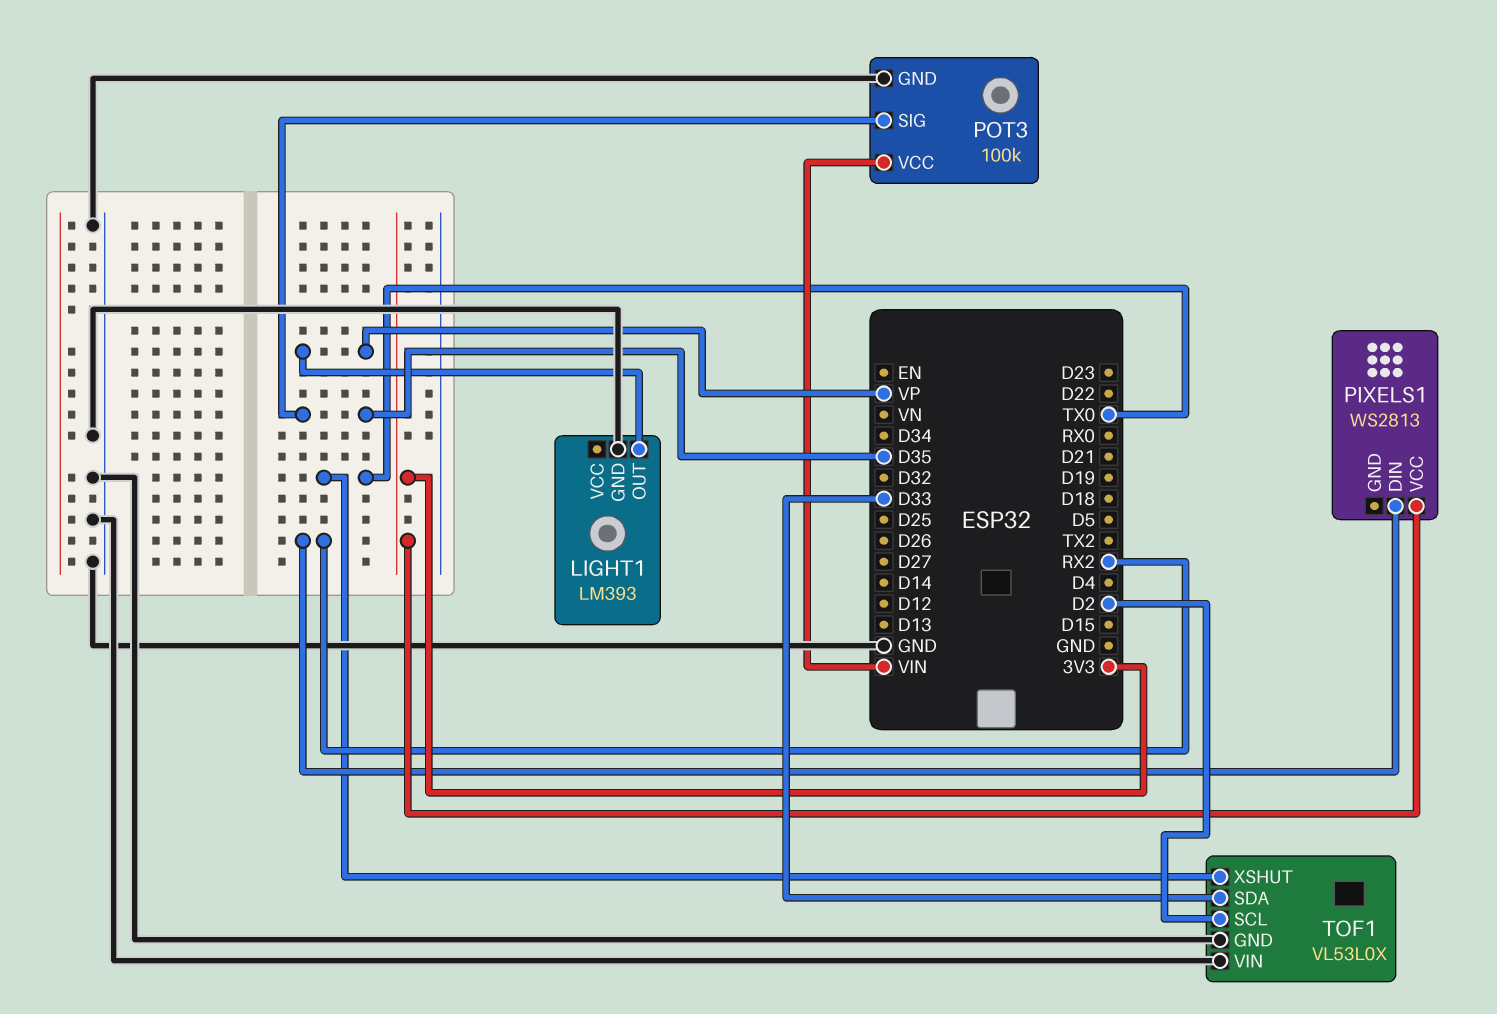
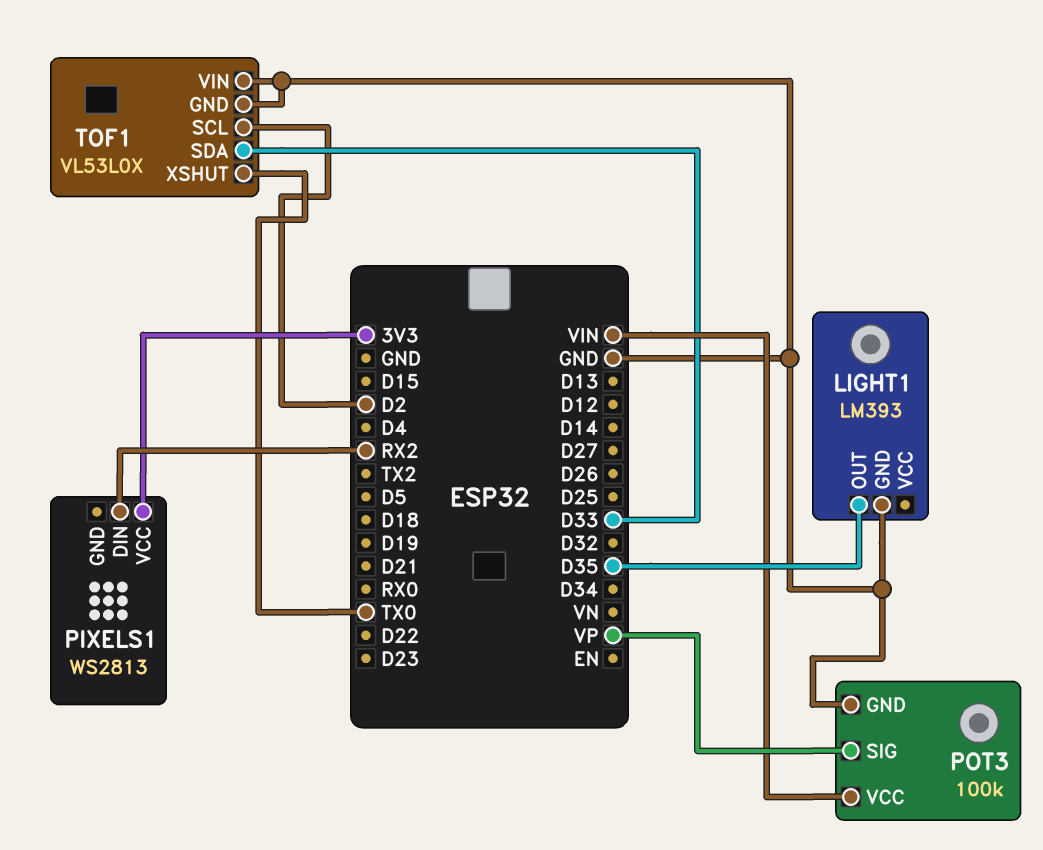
LIGHT1 pin OUT: VP -> D35
POT3 pin SIG: D35 -> VP

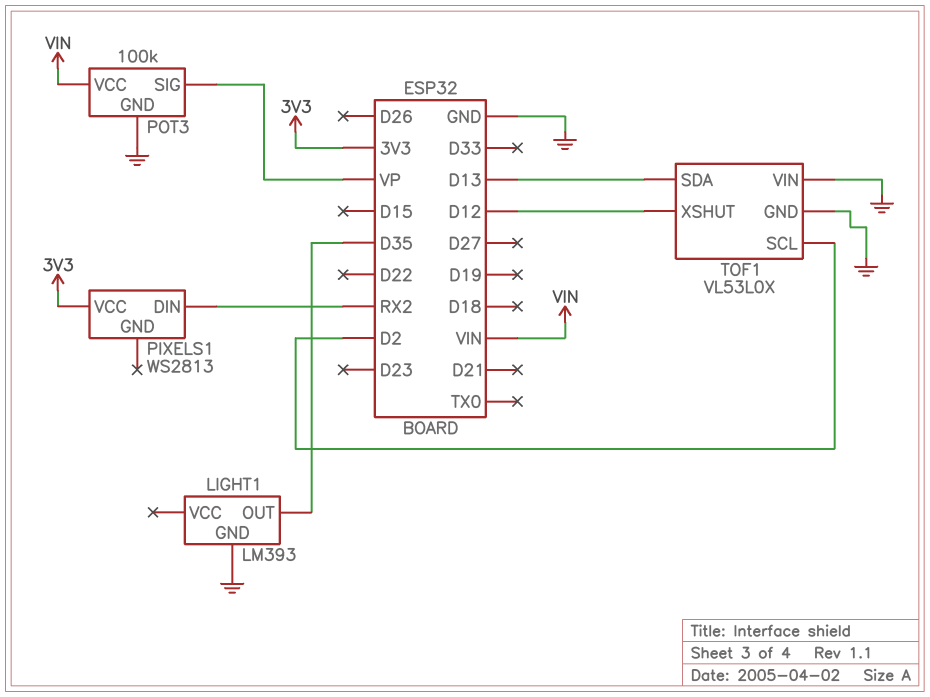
TOF1 pin SDA: D33 -> D13
TOF1 pin XSHUT: TX0 -> D12

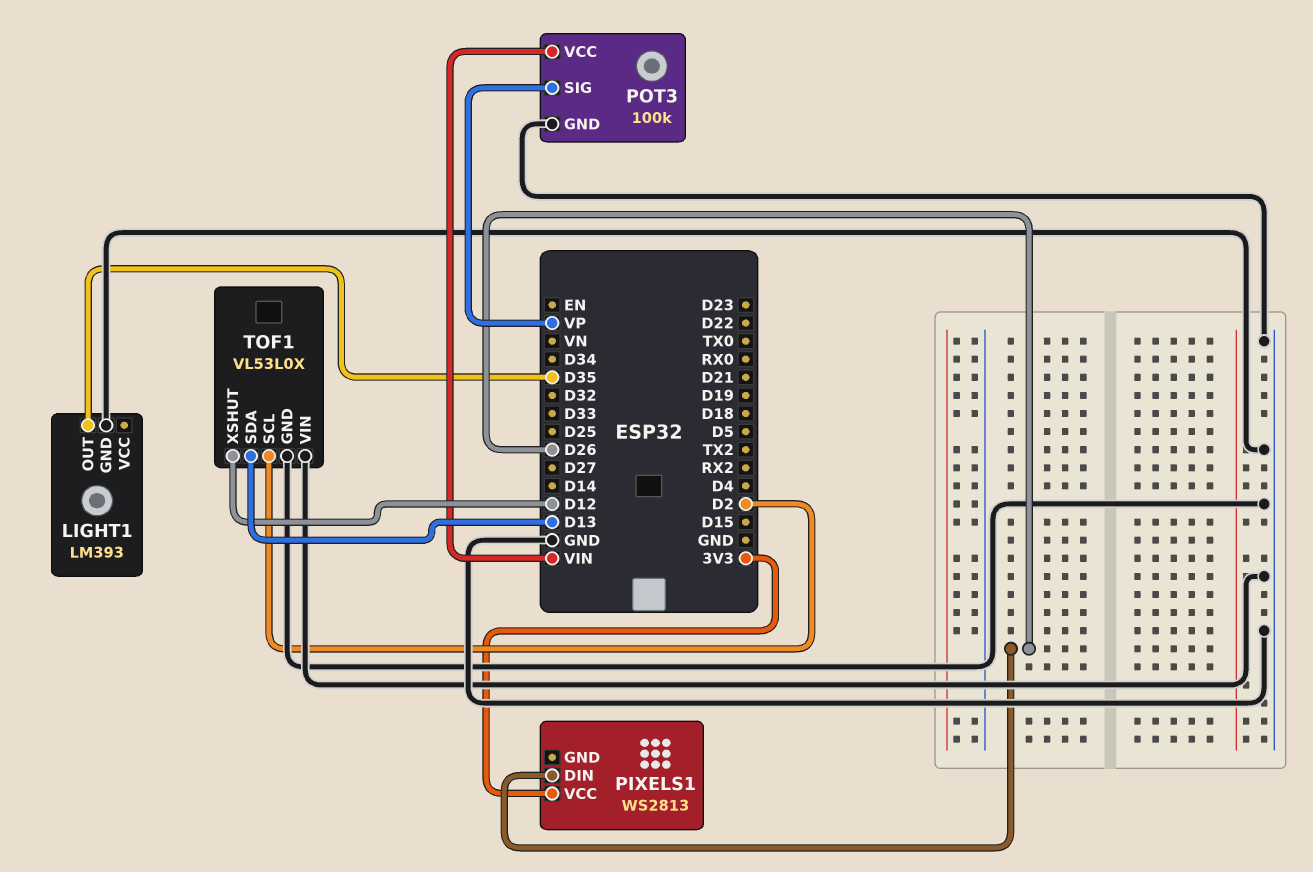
PIXELS1 pin DIN: RX2 -> D26

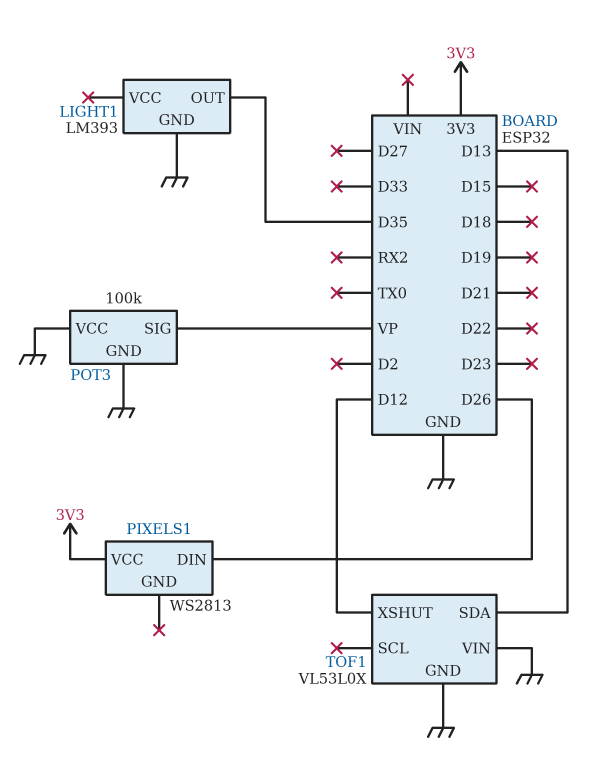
POT3 pin VCC: VIN -> GND
TOF1 pin SCL: D2 -> none

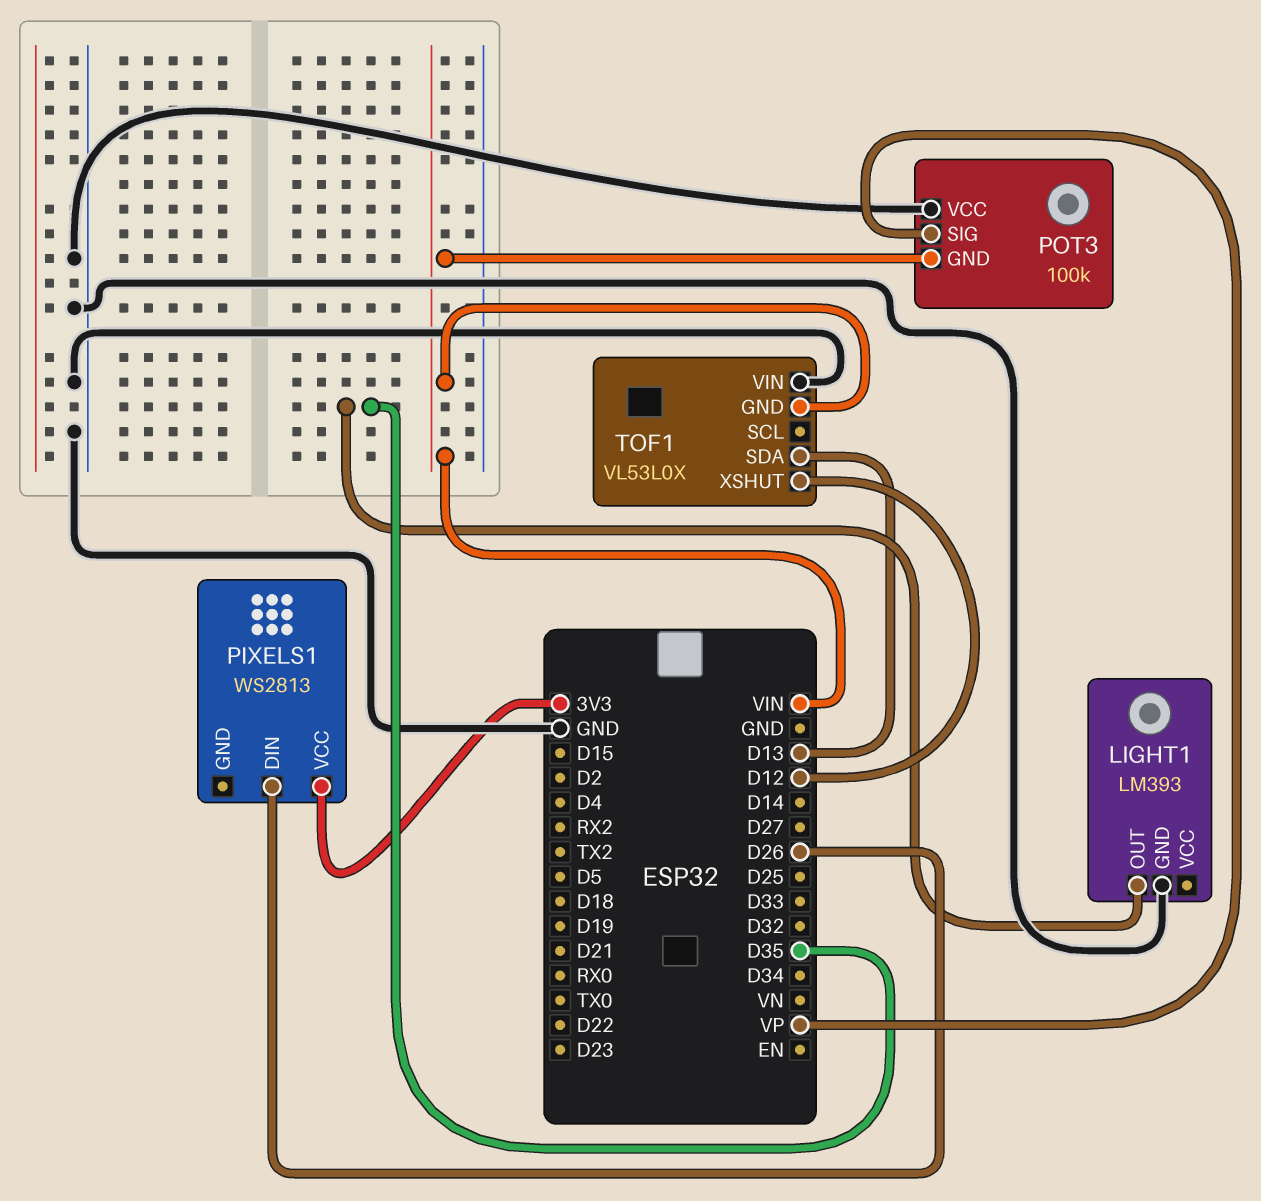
POT3 pin GND: GND -> VIN
TOF1 pin GND: GND -> VIN

